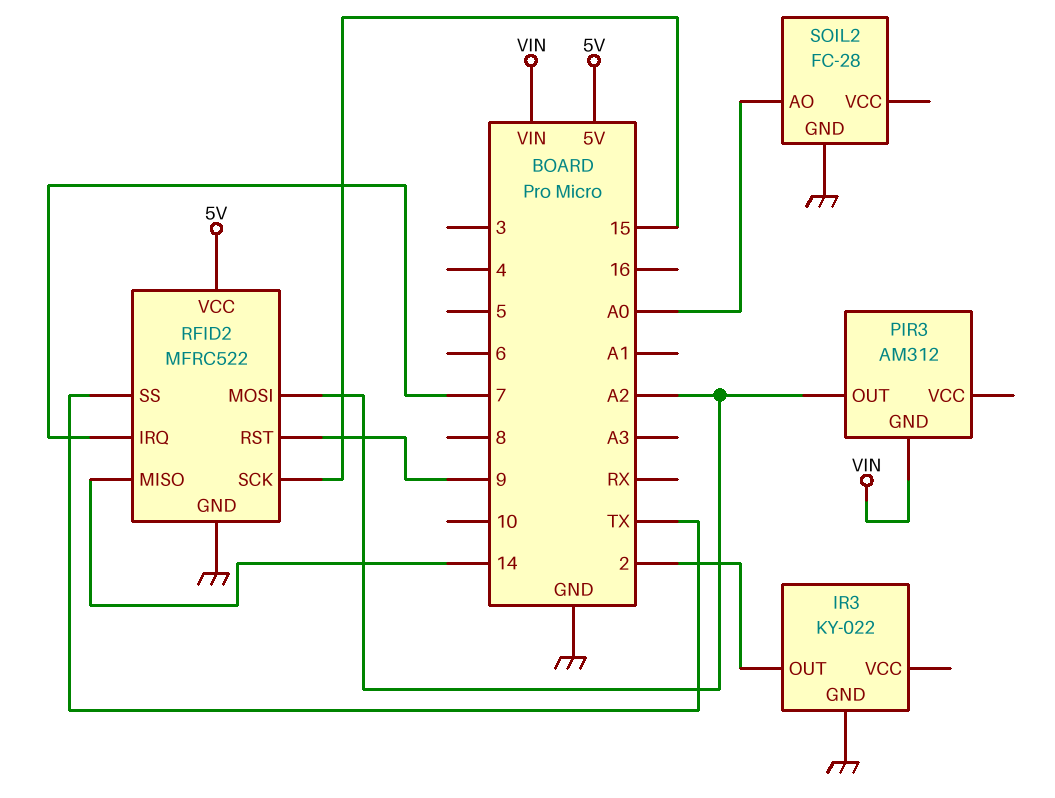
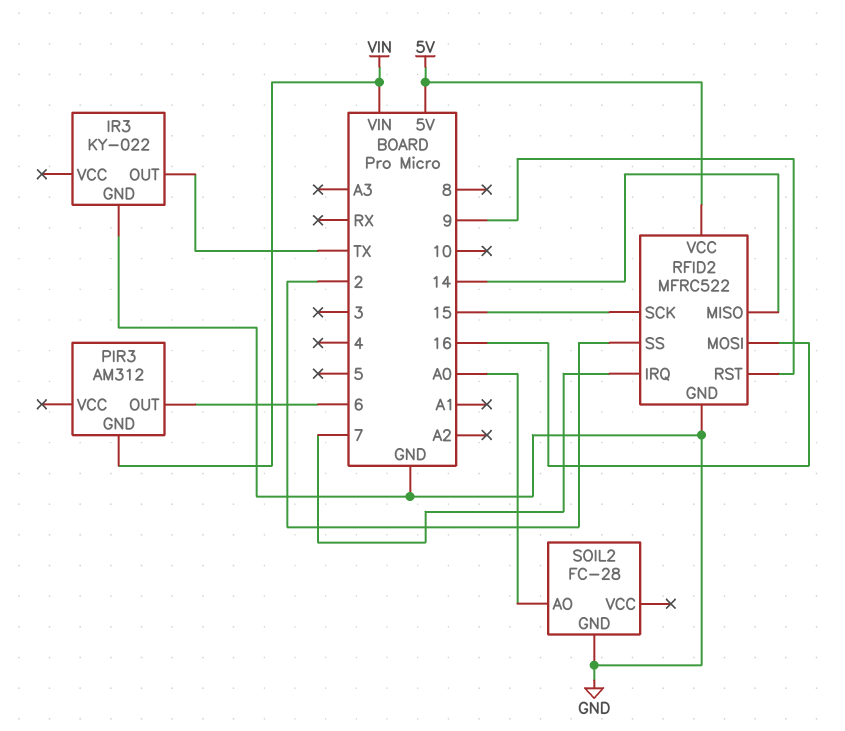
IR3 pin OUT: 2 -> TX
PIR3 pin OUT: A2 -> 6
RFID2 pin MOSI: A2 -> 16
RFID2 pin SS: TX -> 2

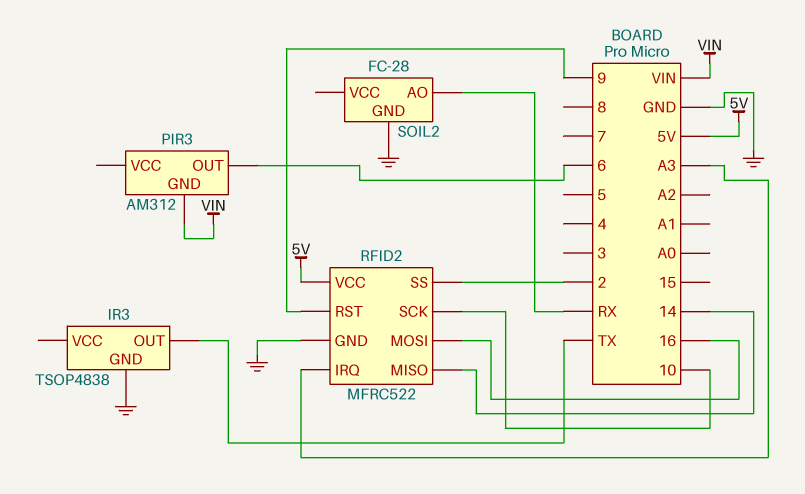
IR3: KY-022 -> TSOP4838
RFID2 pin IRQ: 7 -> A3
RFID2 pin SCK: 15 -> 10
SOIL2 pin AO: A0 -> RX

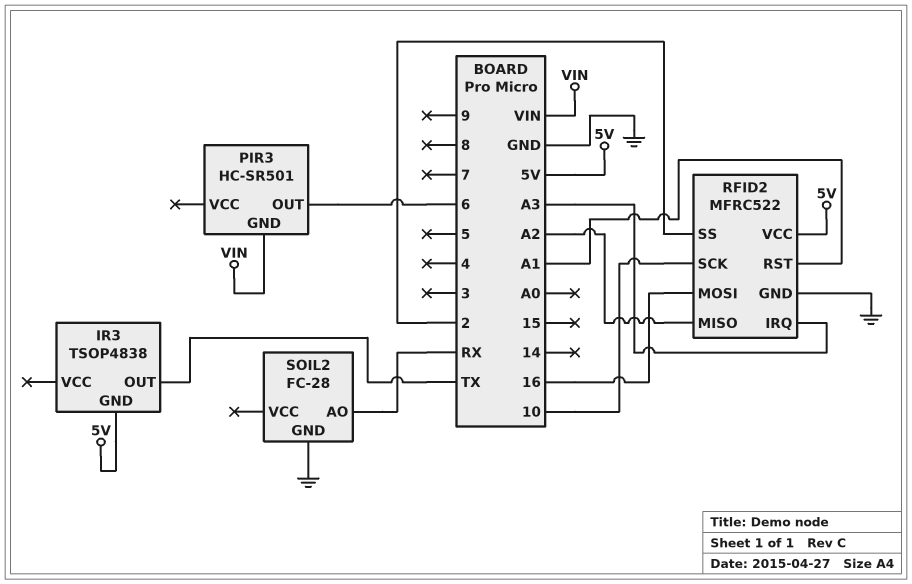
IR3 pin GND: GND -> 5V
PIR3: AM312 -> HC-SR501
RFID2 pin MISO: 14 -> A2
RFID2 pin RST: 9 -> A1

